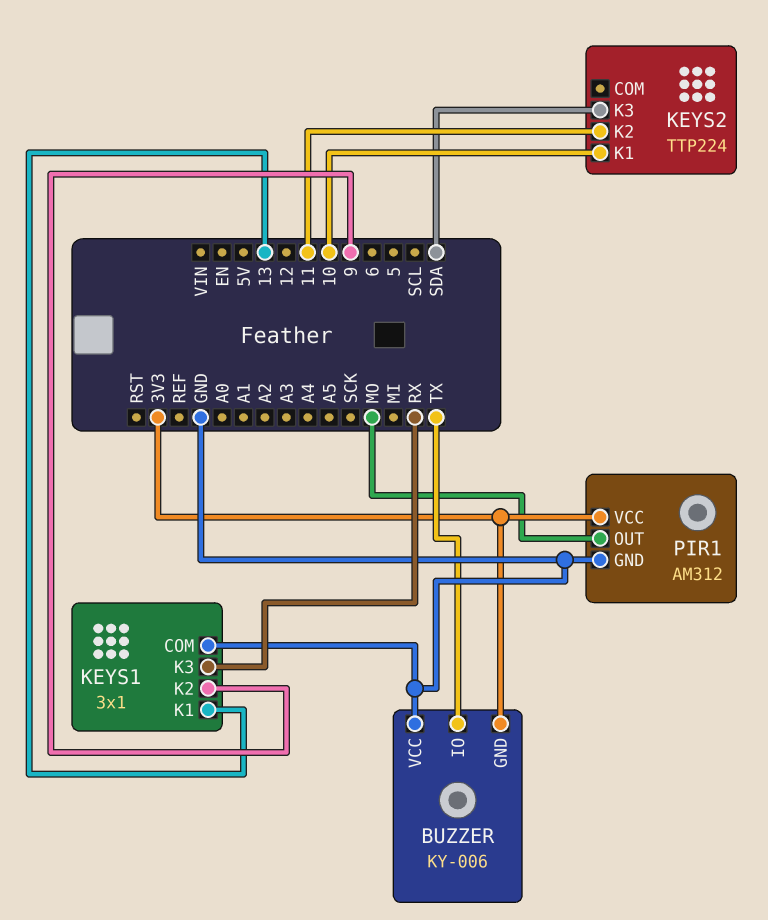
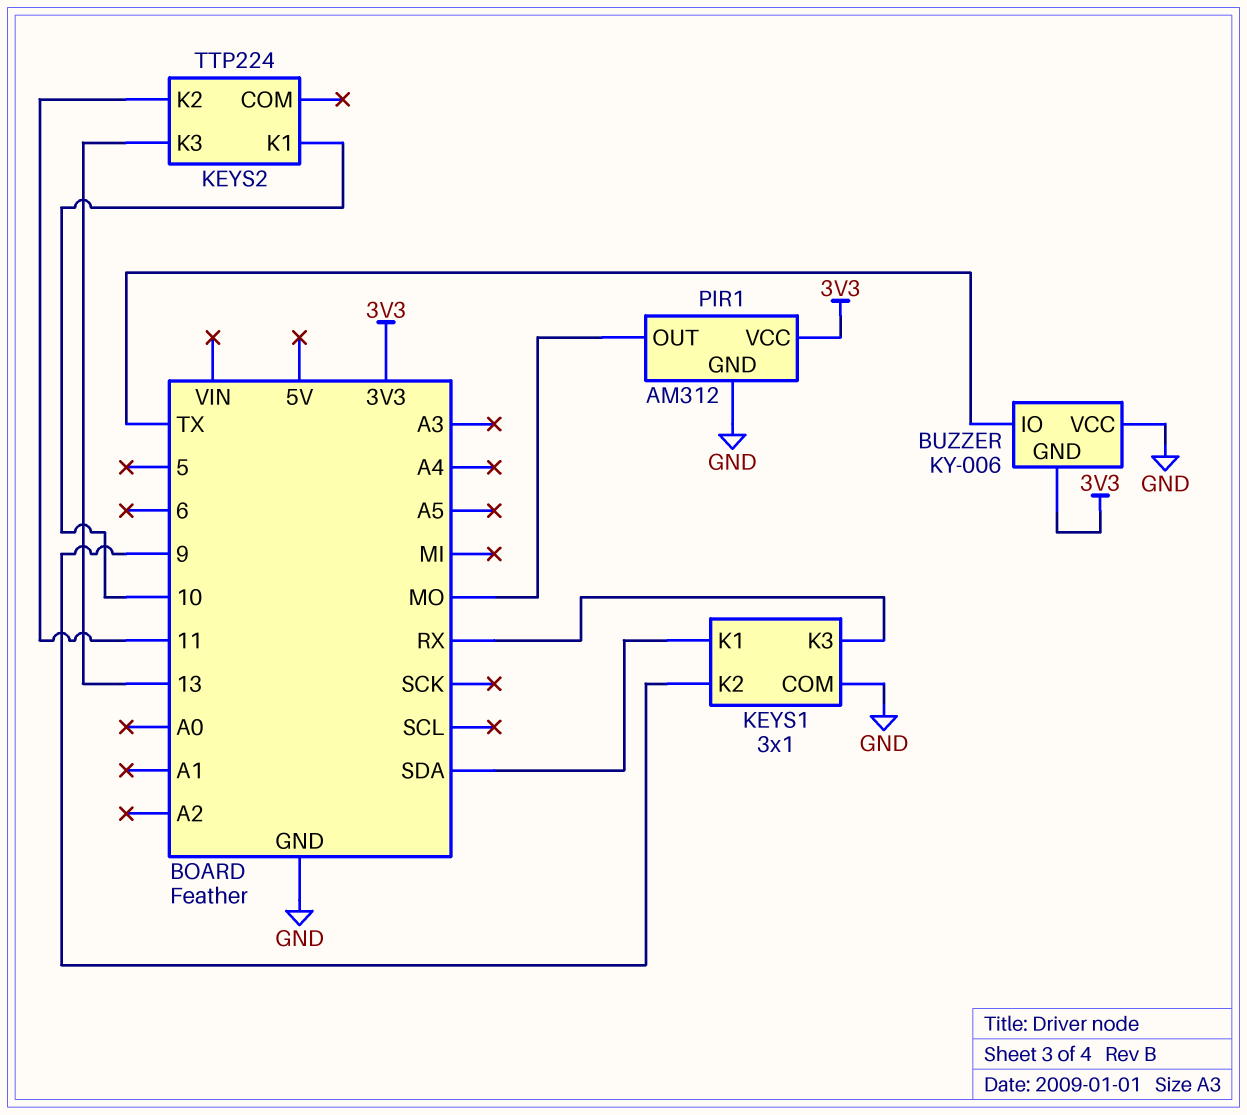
KEYS1 pin K1: 13 -> SDA
KEYS2 pin K3: SDA -> 13

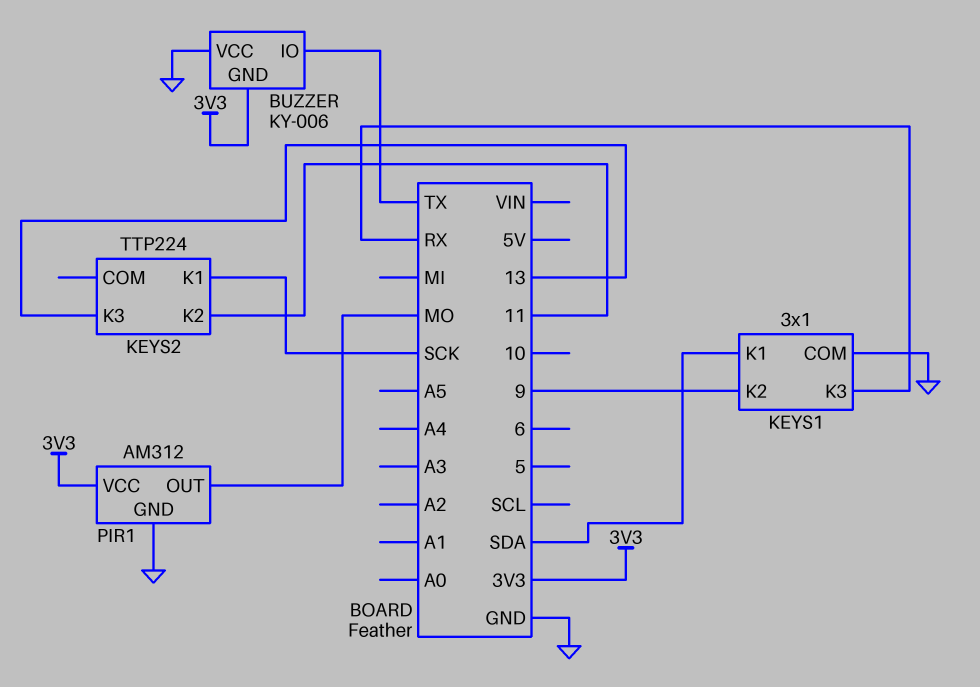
KEYS2 pin K1: 10 -> SCK

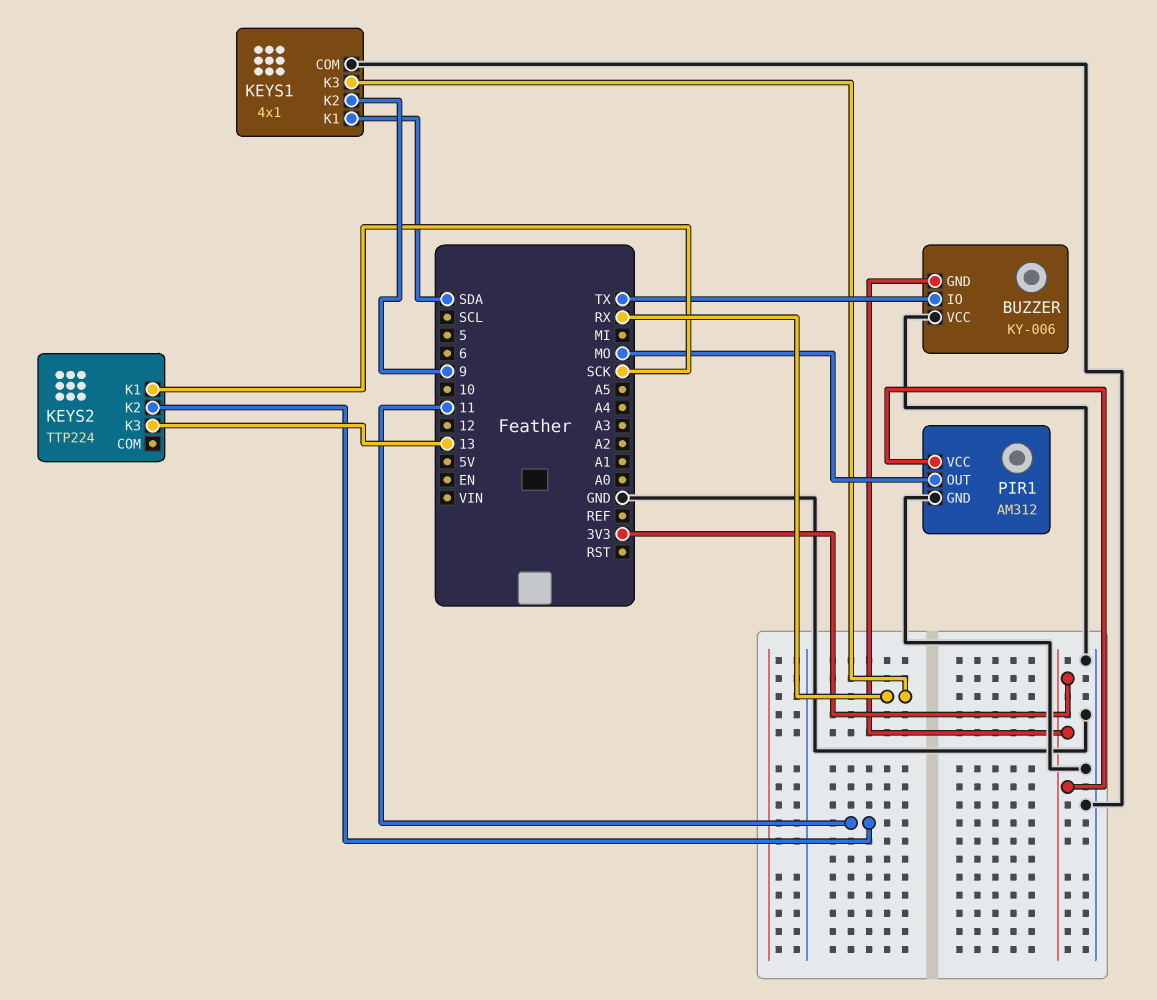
KEYS1: 3x1 -> 4x1

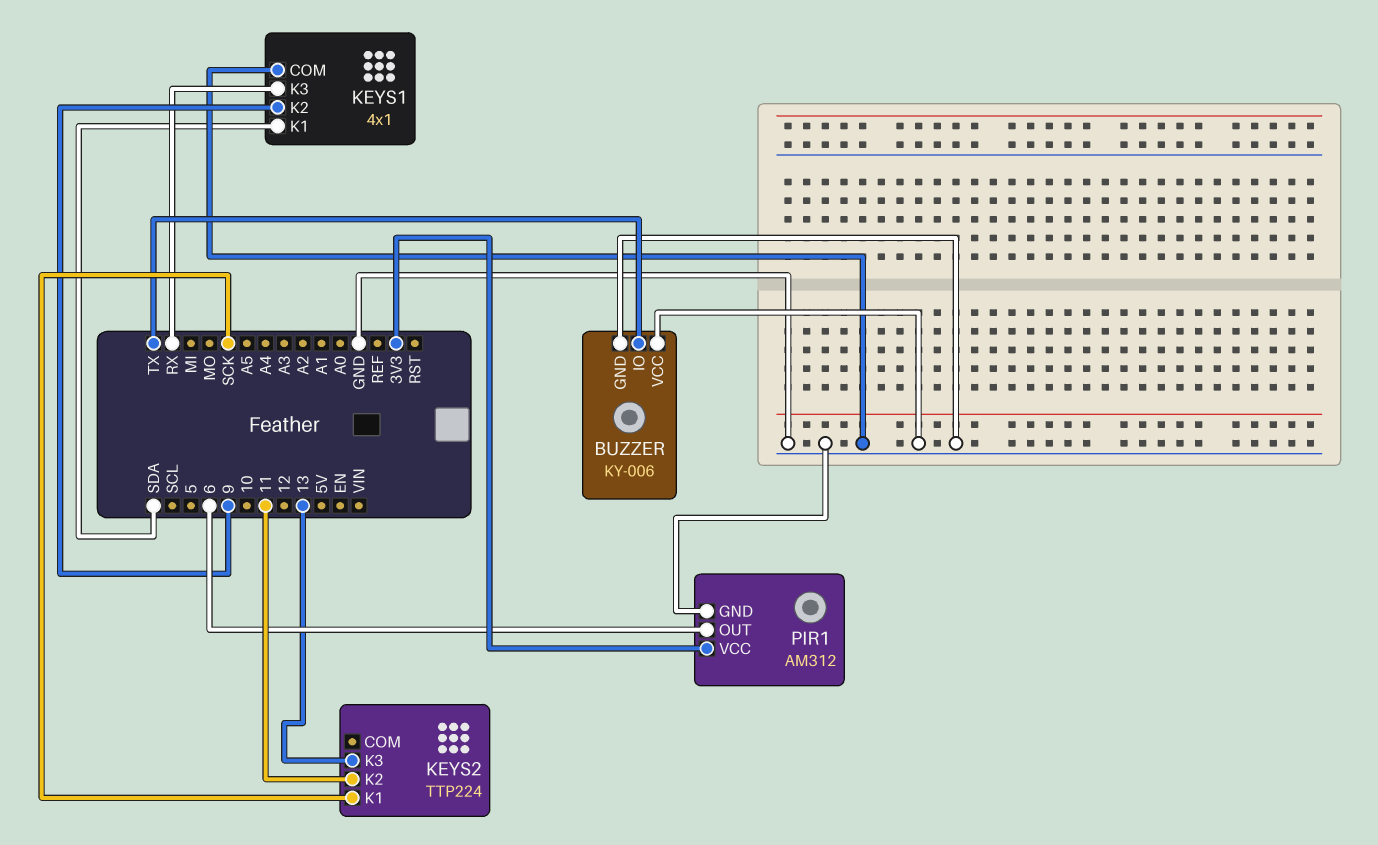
BUZZER pin GND: 3V3 -> GND
PIR1 pin OUT: MO -> 6

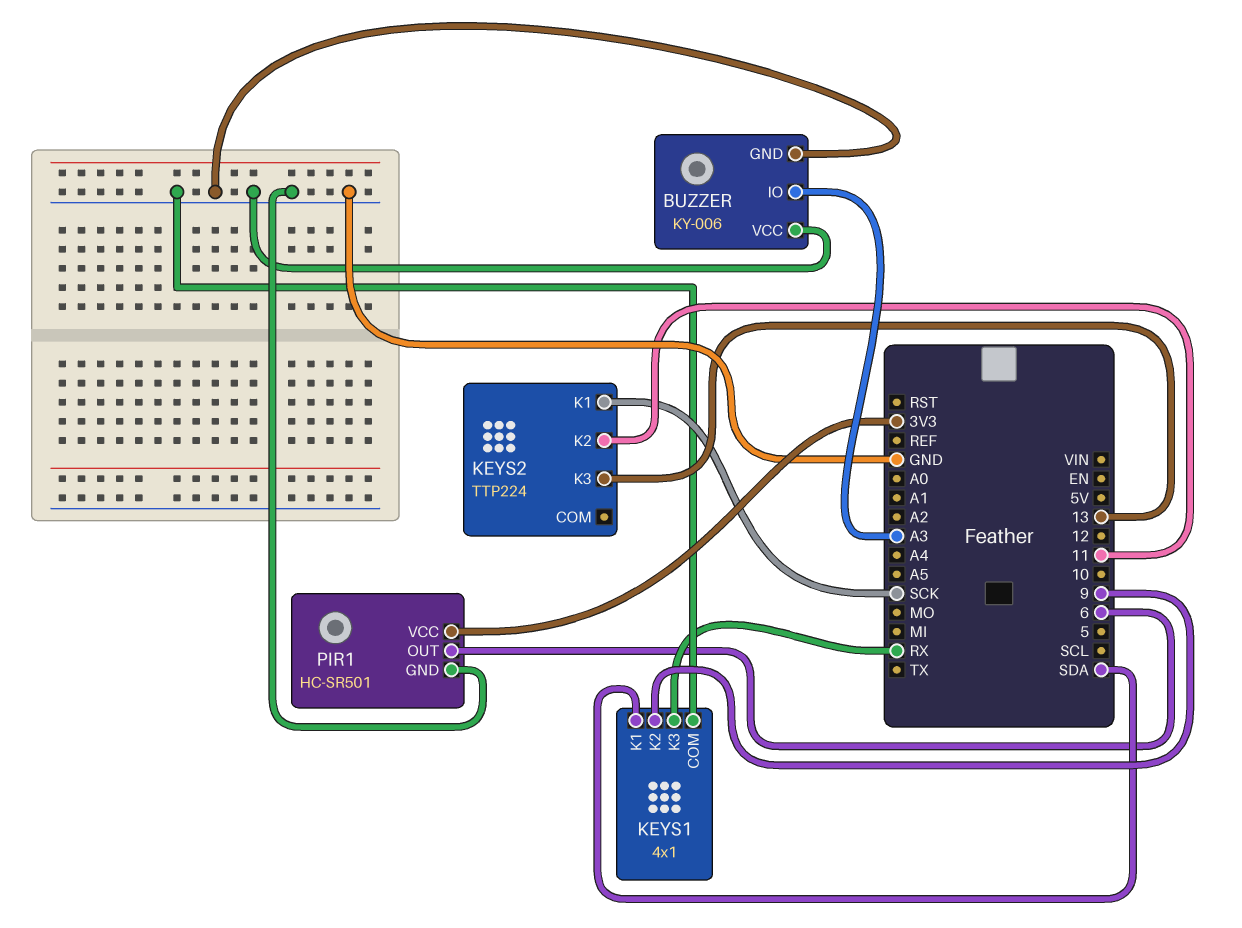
BUZZER pin IO: TX -> A3
PIR1: AM312 -> HC-SR501

